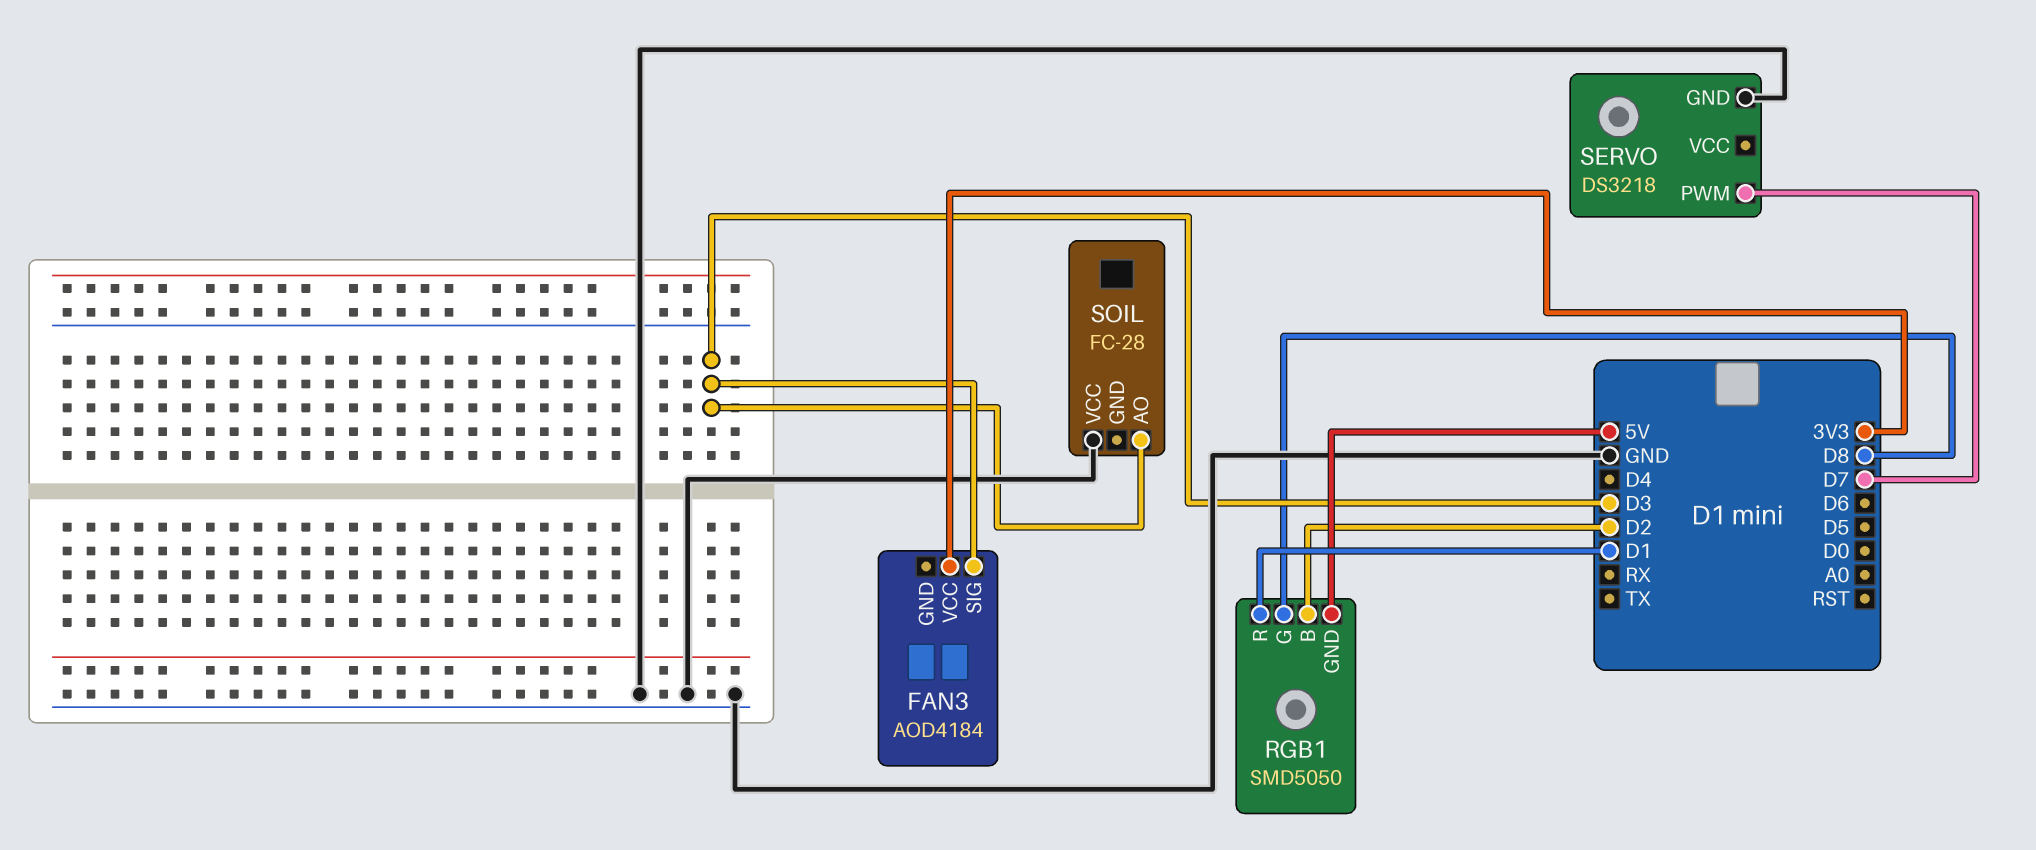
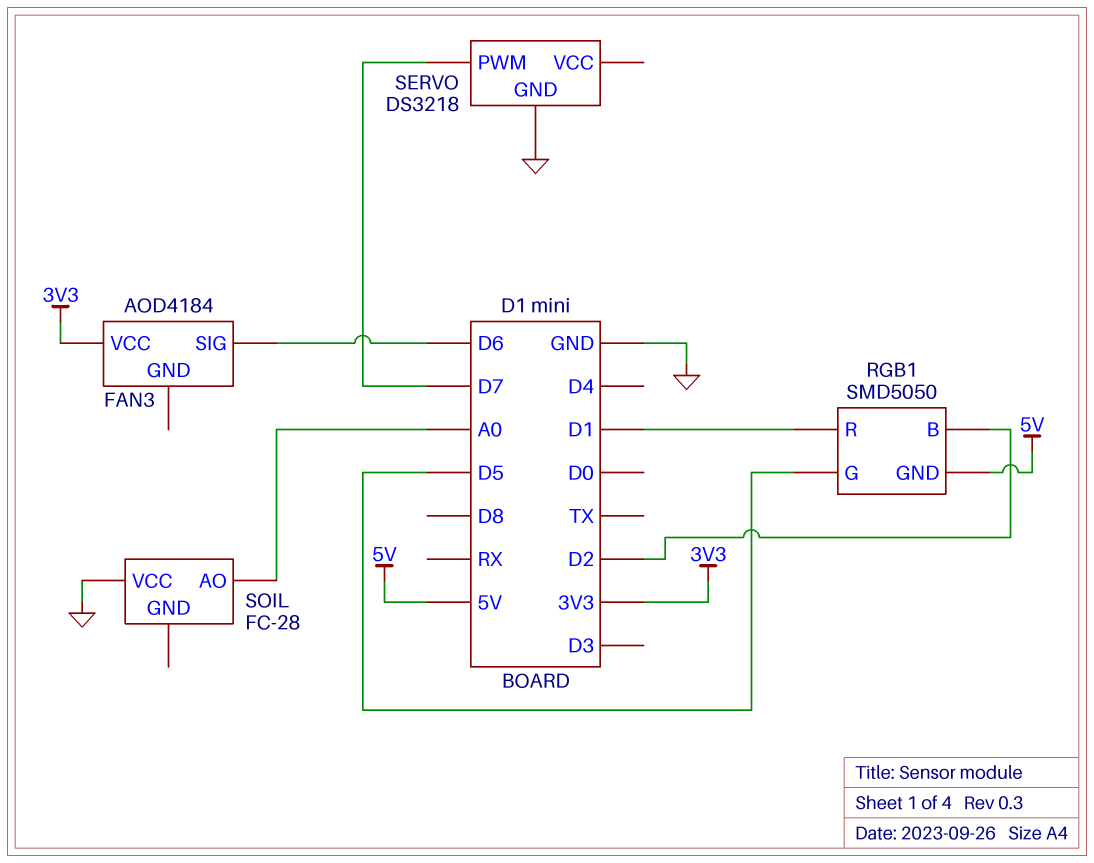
FAN3 pin SIG: D3 -> D6
RGB1 pin G: D8 -> D5
SOIL pin AO: D3 -> A0

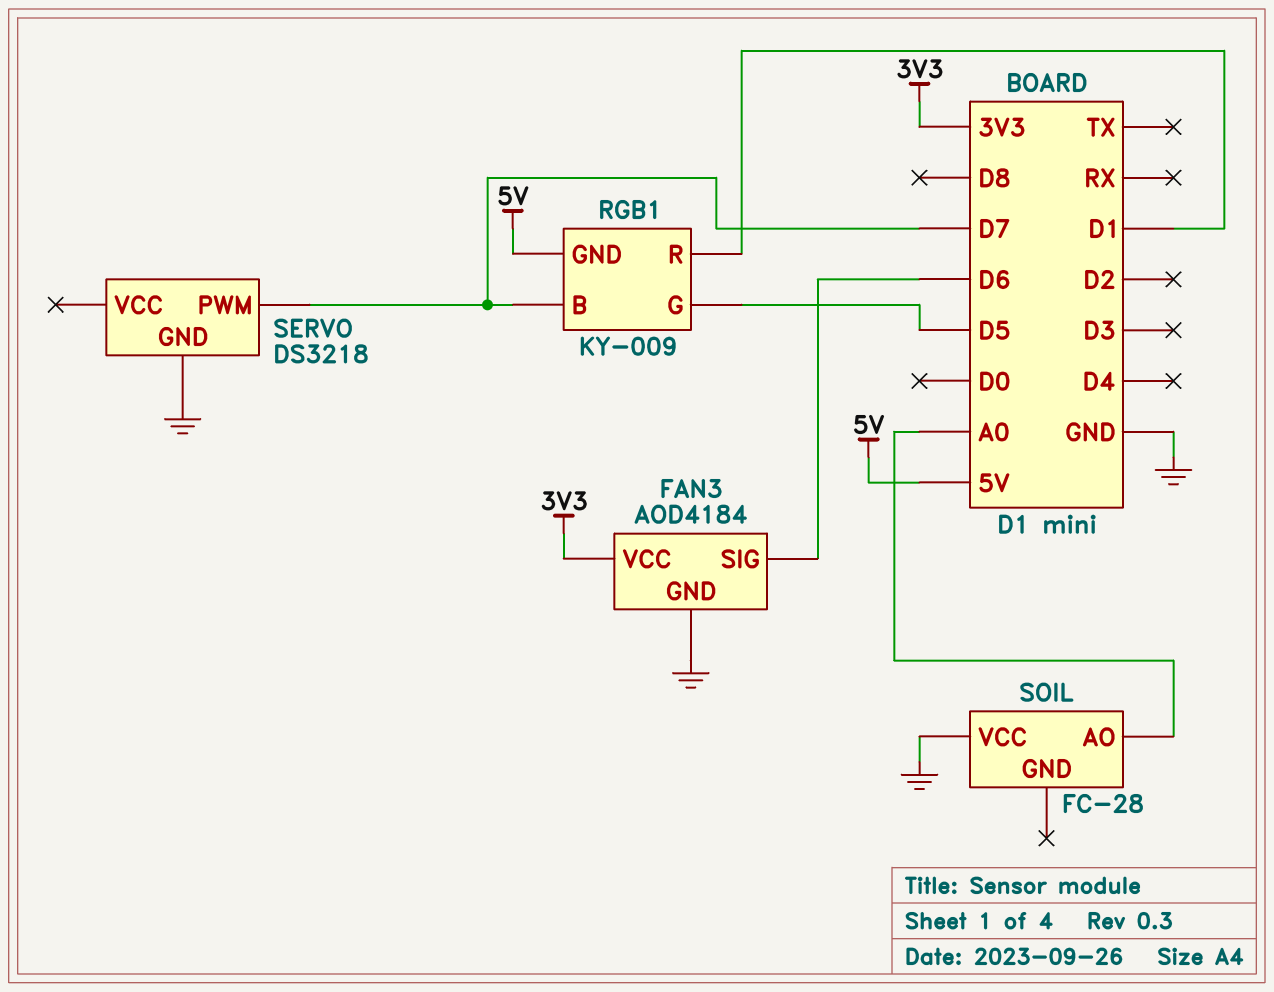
FAN3 pin GND: none -> GND
RGB1: SMD5050 -> KY-009
RGB1 pin B: D2 -> D7

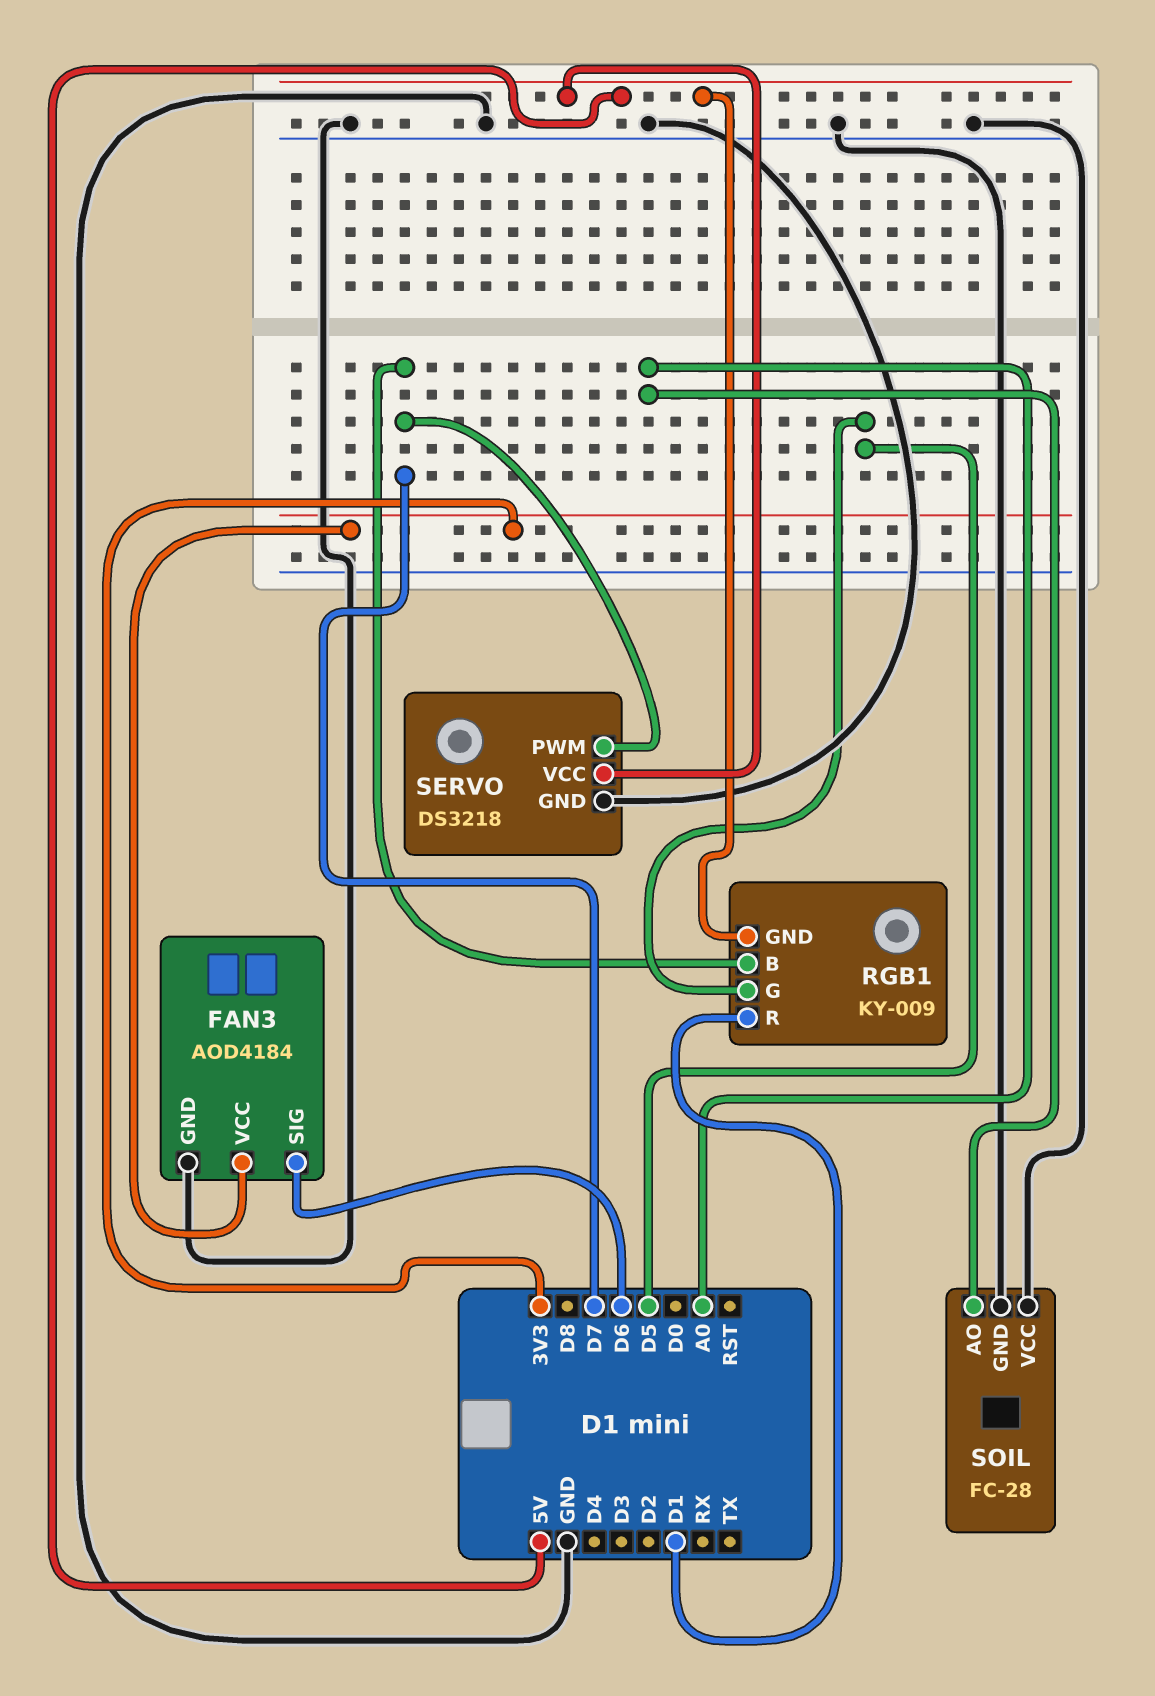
SERVO pin VCC: none -> 5V
SOIL pin GND: none -> GND

